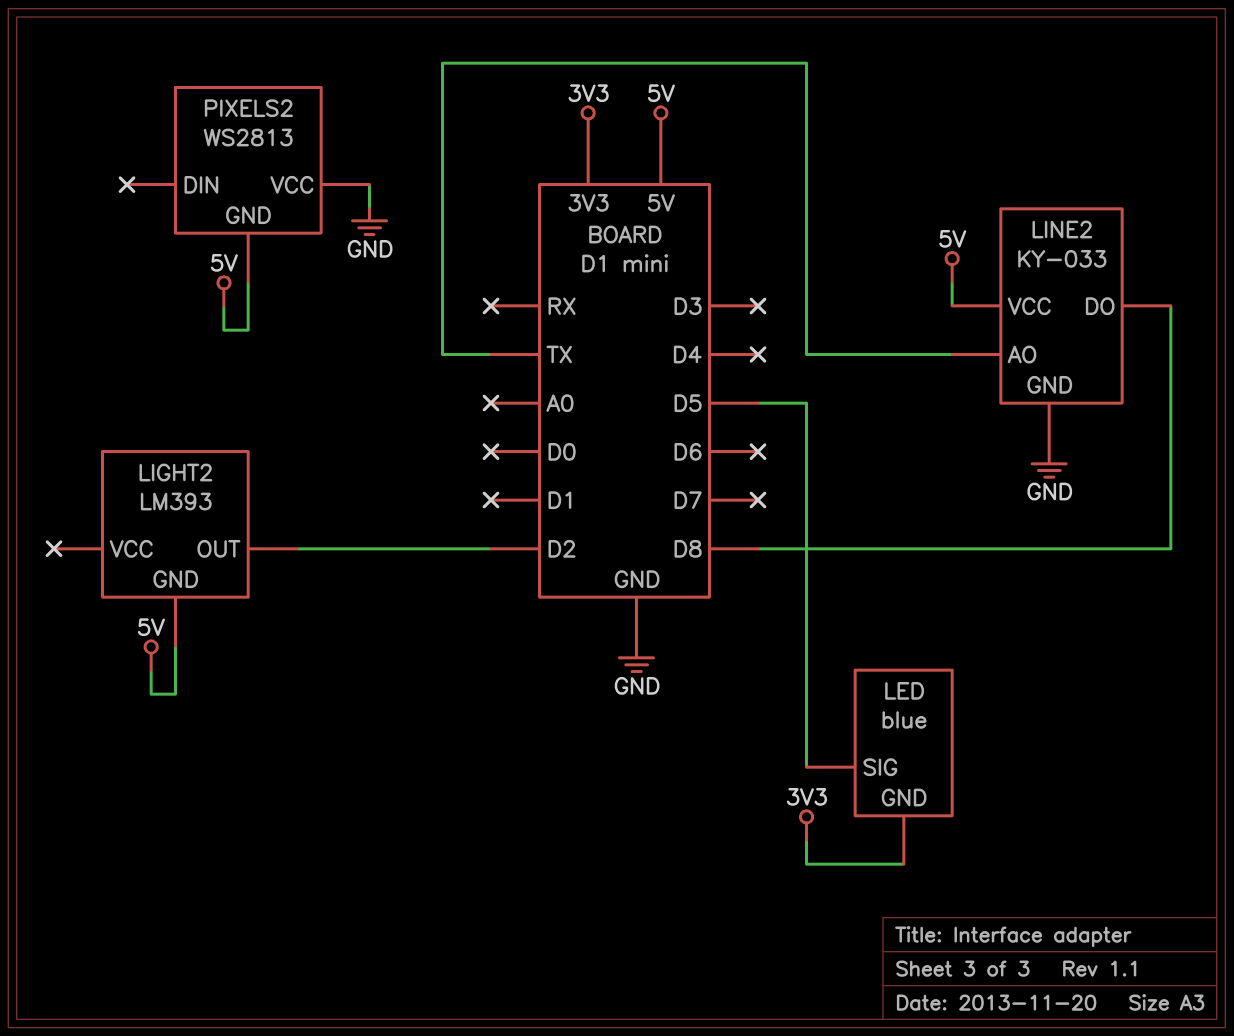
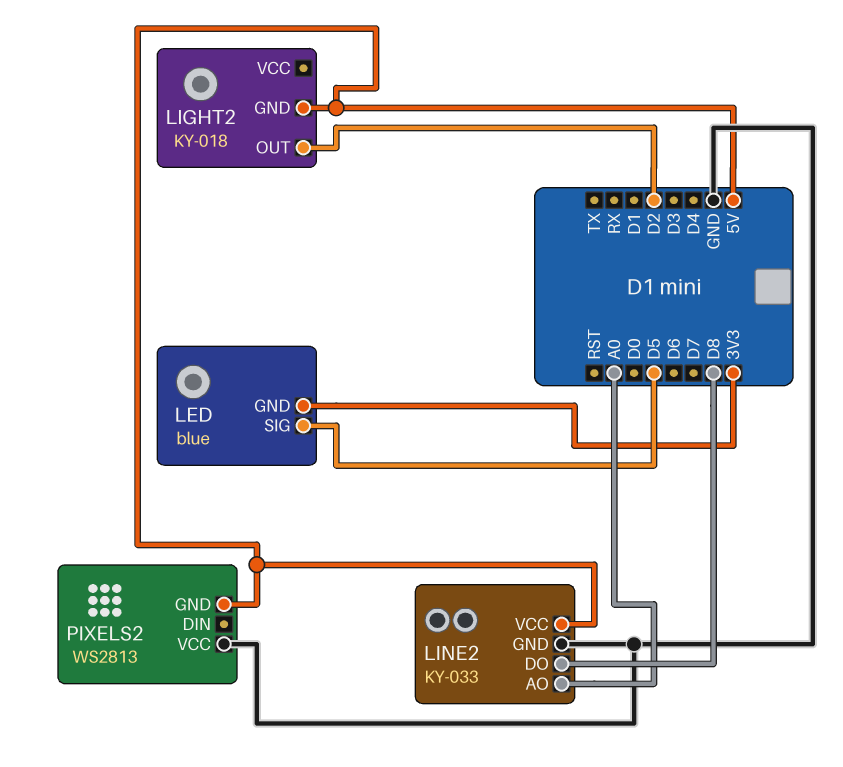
LIGHT2: LM393 -> KY-018
LINE2 pin AO: TX -> A0

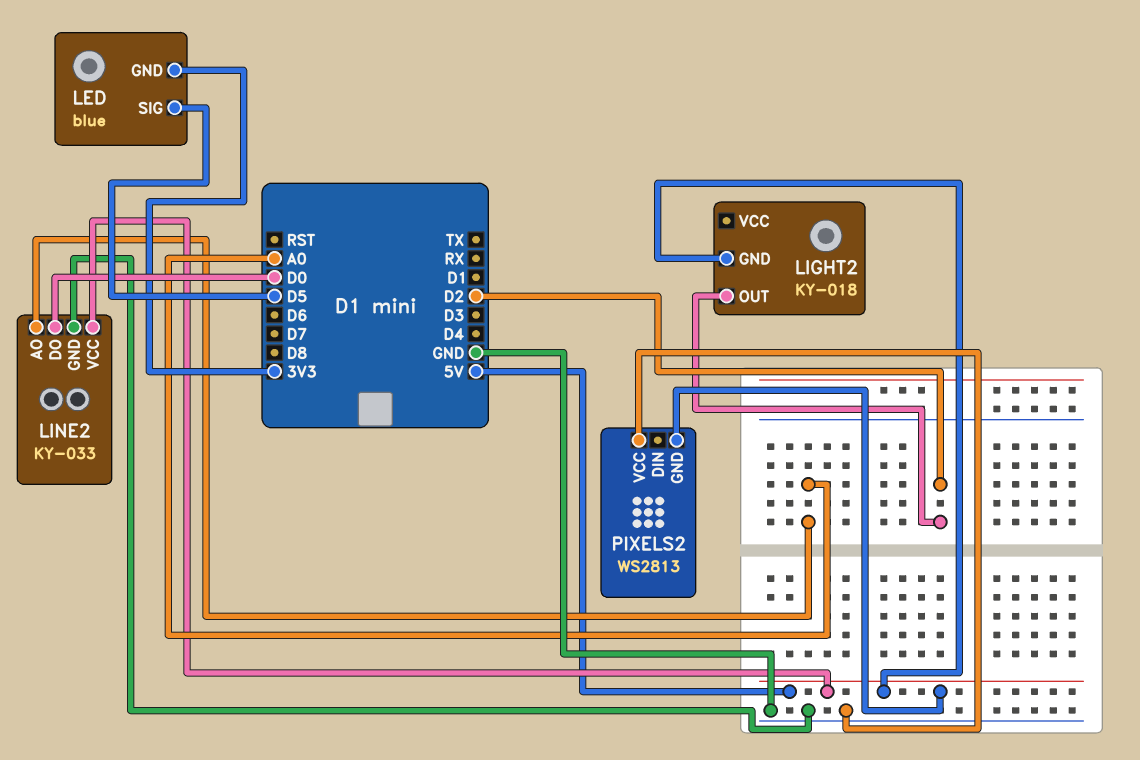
LINE2 pin DO: D8 -> D0

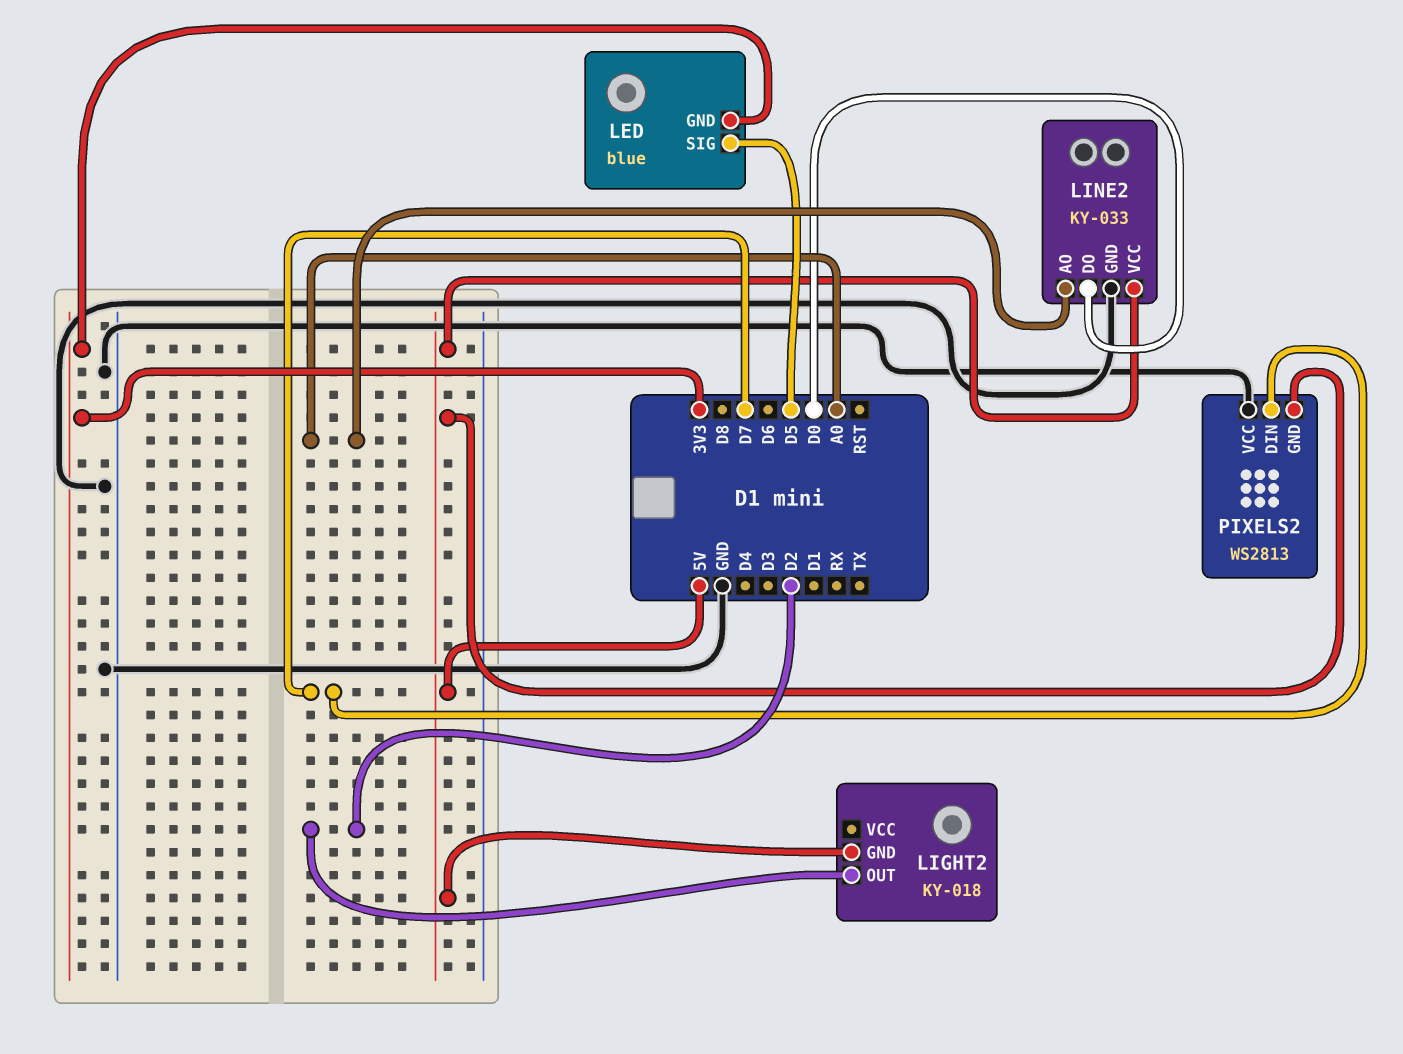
PIXELS2 pin DIN: none -> D7

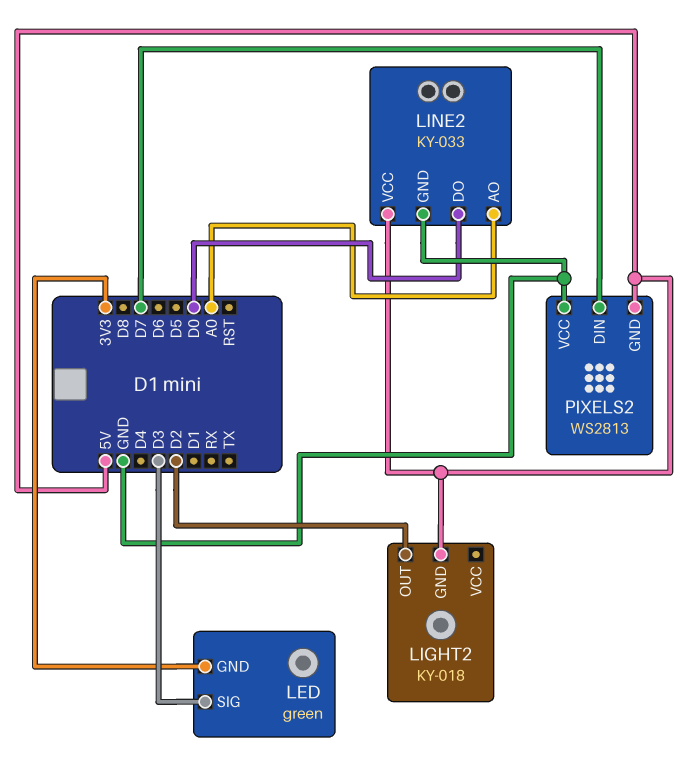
LED: blue -> green
LED pin SIG: D5 -> D3

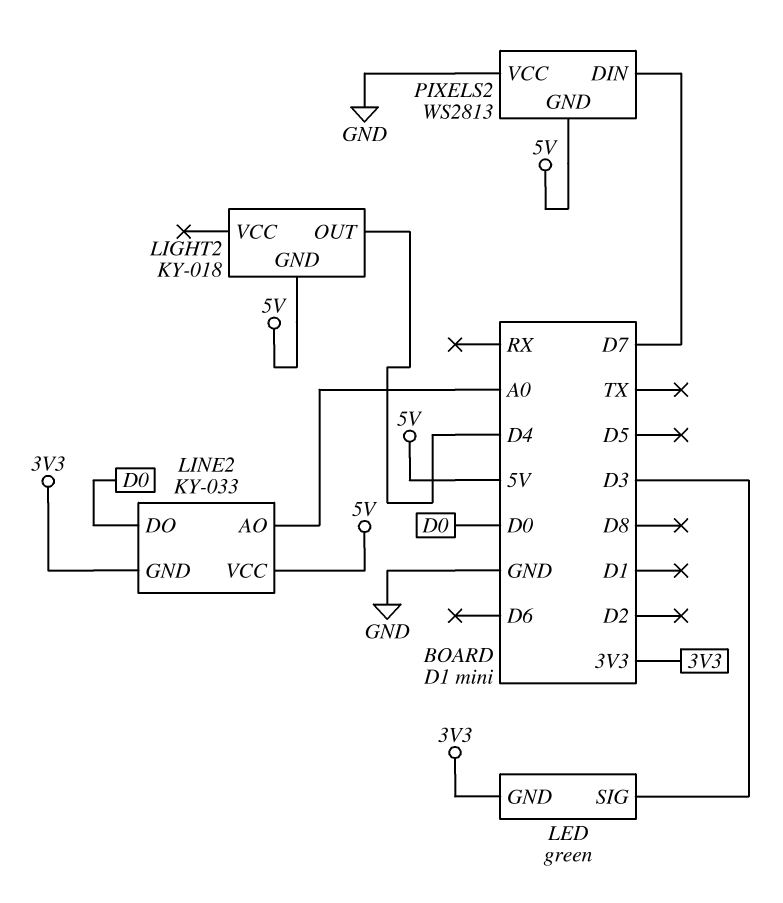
LIGHT2 pin OUT: D2 -> D4
LINE2 pin GND: GND -> 3V3

